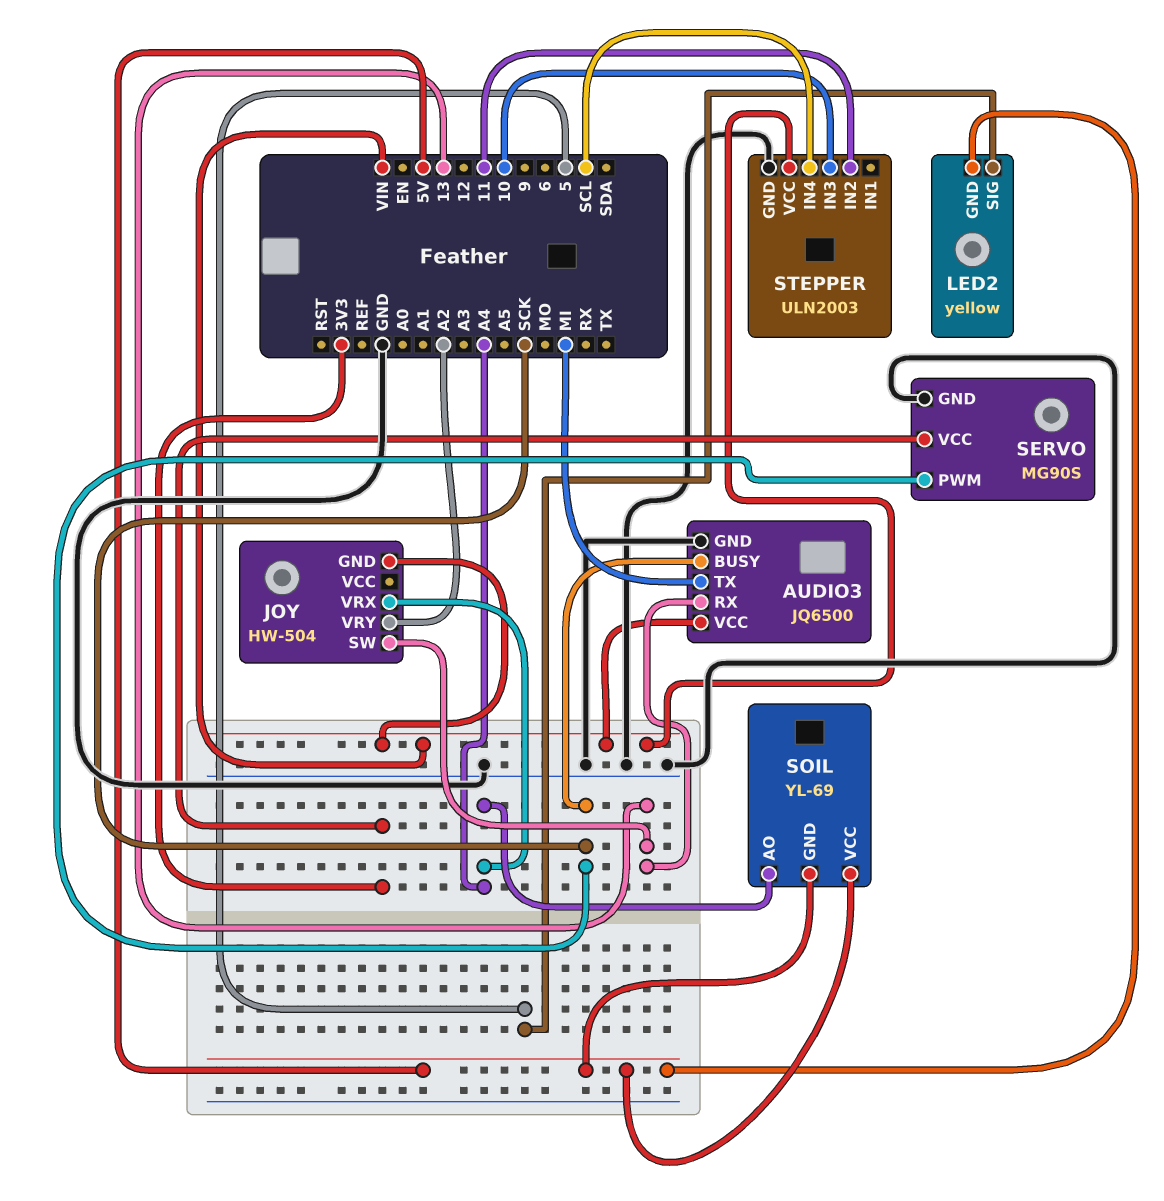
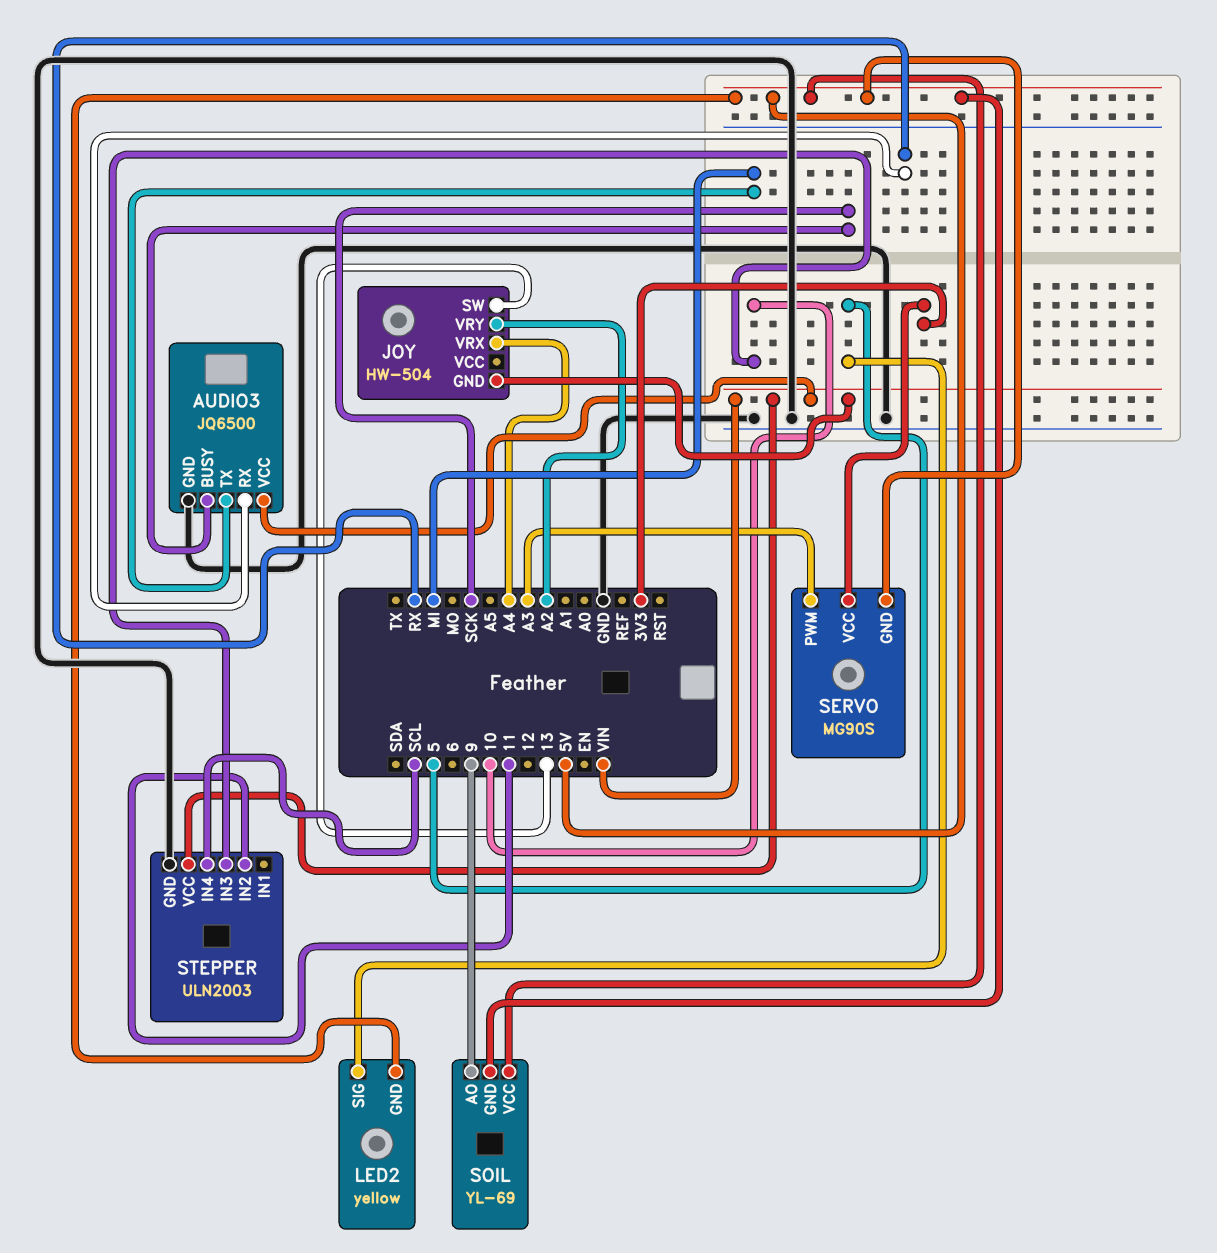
AUDIO3 pin RX: 13 -> RX
SERVO pin GND: GND -> 5V
SERVO pin PWM: SCK -> A3
SOIL pin AO: A4 -> 9

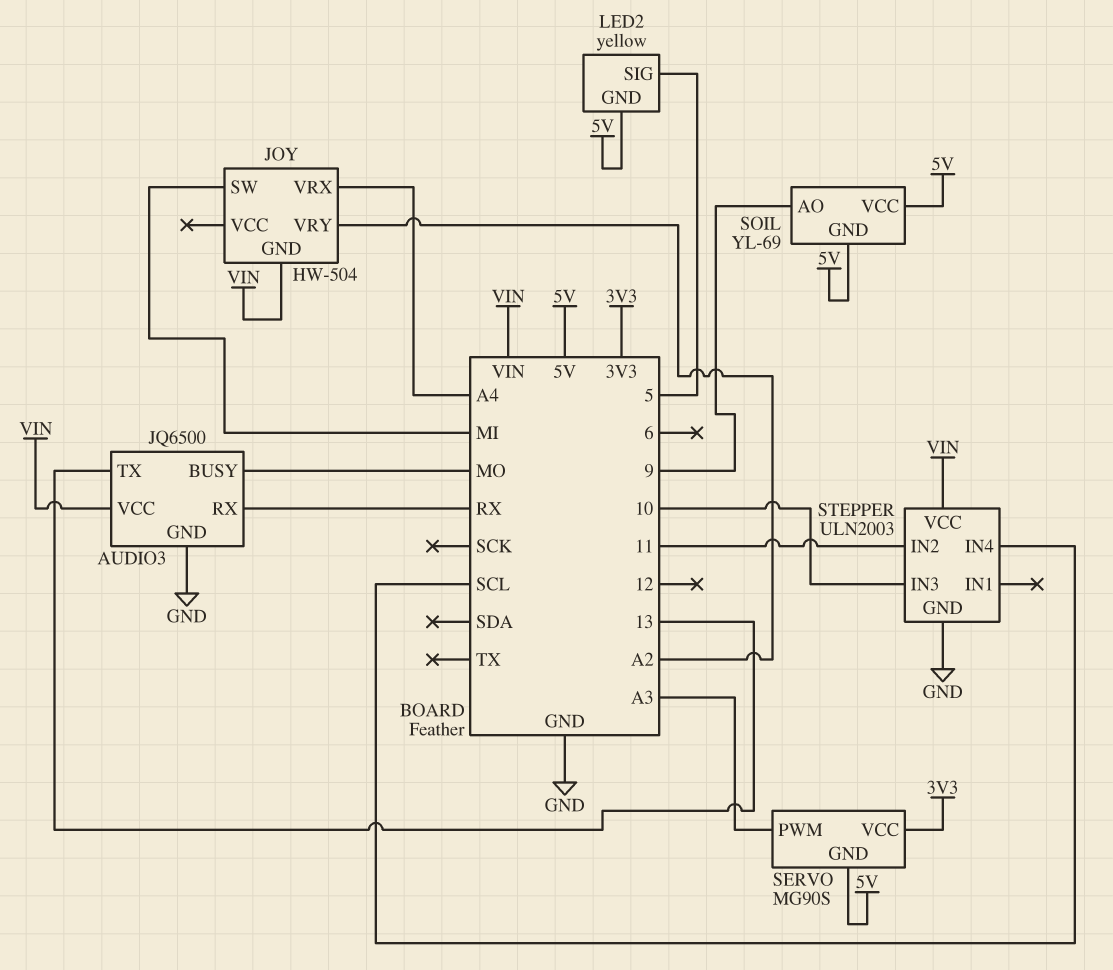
AUDIO3 pin BUSY: SCK -> MO
AUDIO3 pin TX: MI -> 13
JOY pin SW: 13 -> MI

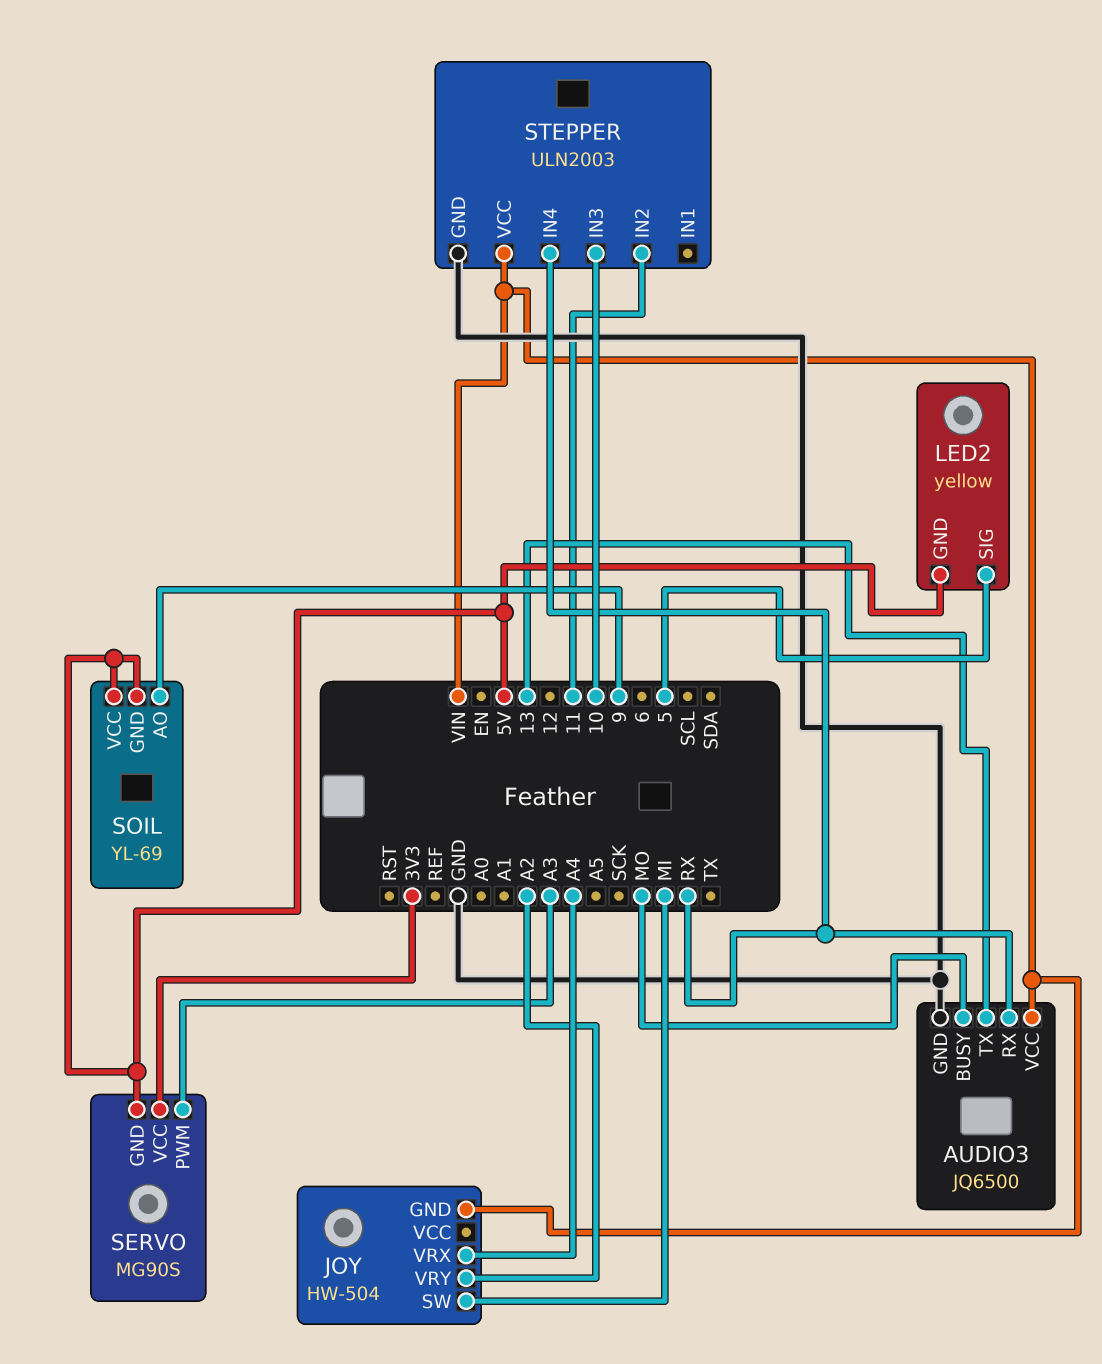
STEPPER pin IN4: SCL -> RX

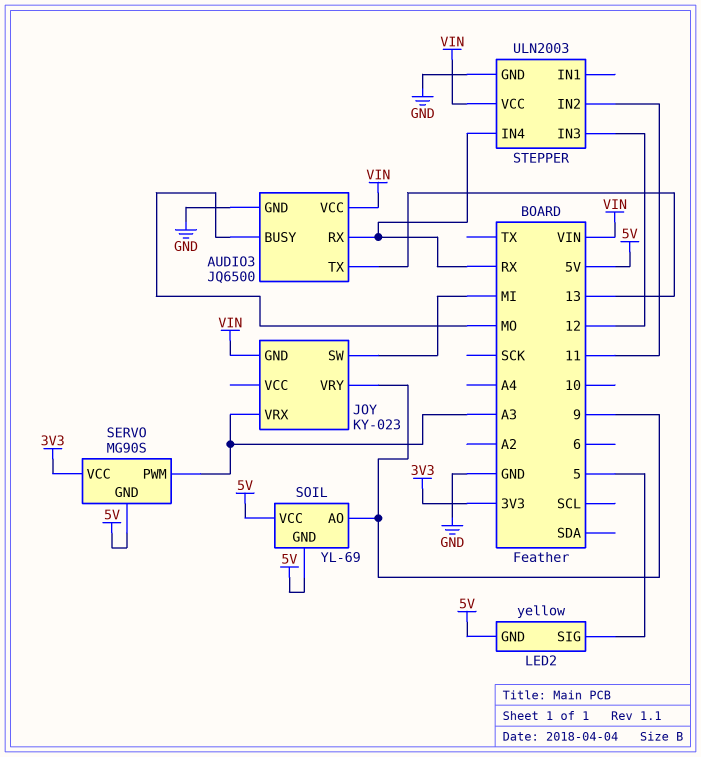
JOY: HW-504 -> KY-023
JOY pin VRX: A4 -> A3
JOY pin VRY: A2 -> 9
STEPPER pin IN3: 10 -> 12

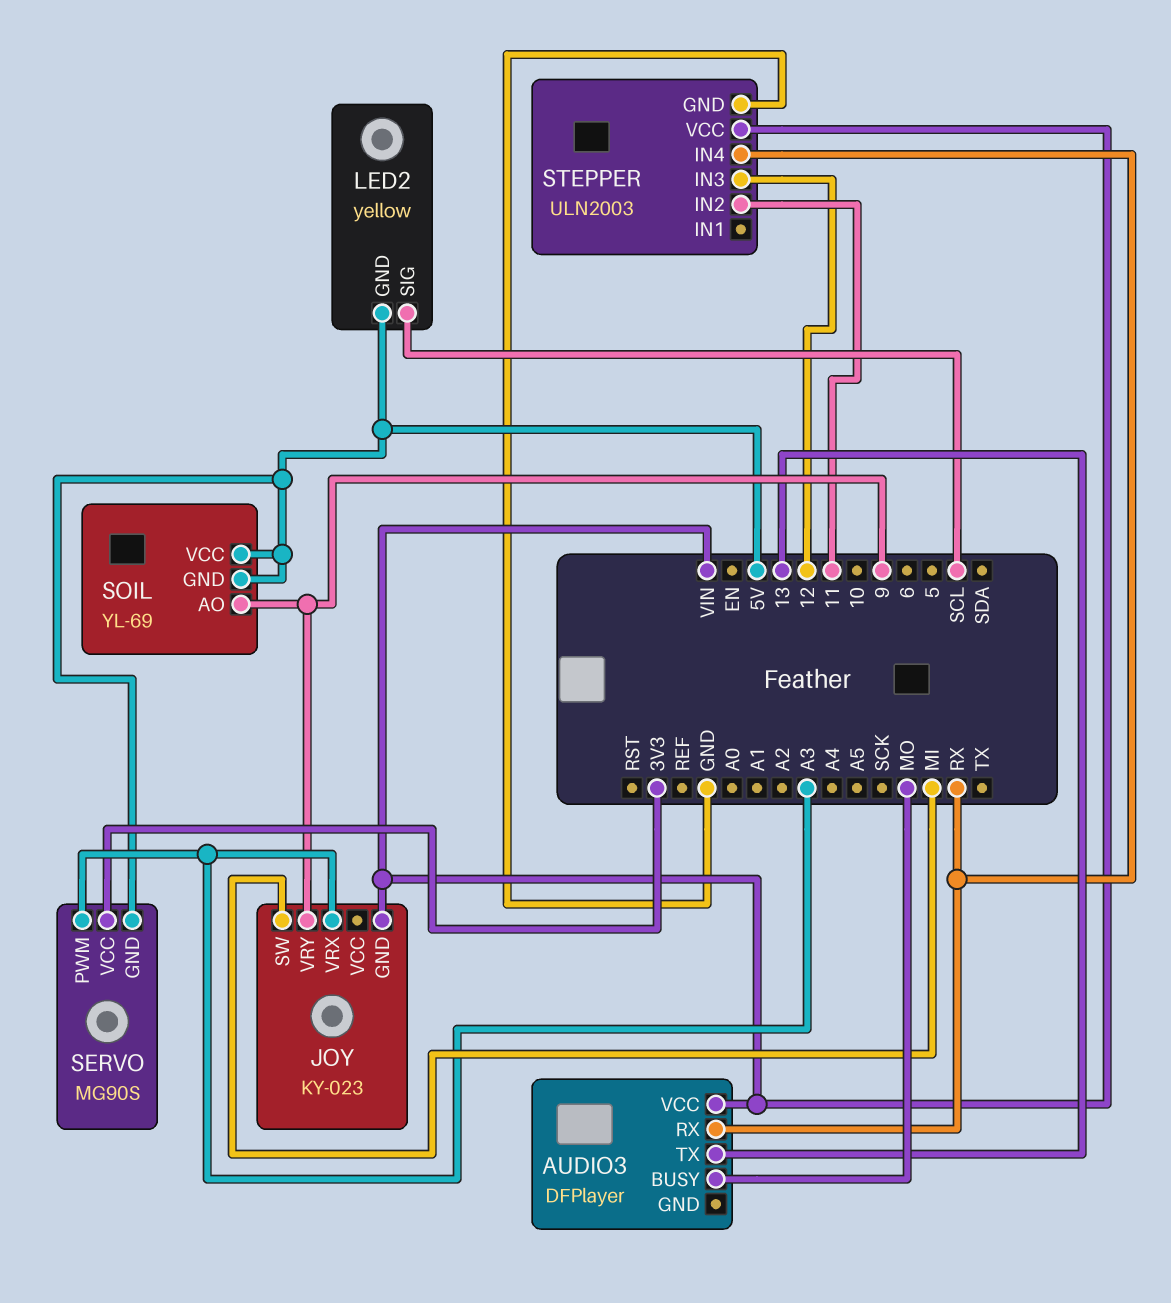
AUDIO3: JQ6500 -> DFPlayer
AUDIO3 pin GND: GND -> none
LED2 pin SIG: 5 -> SCL

